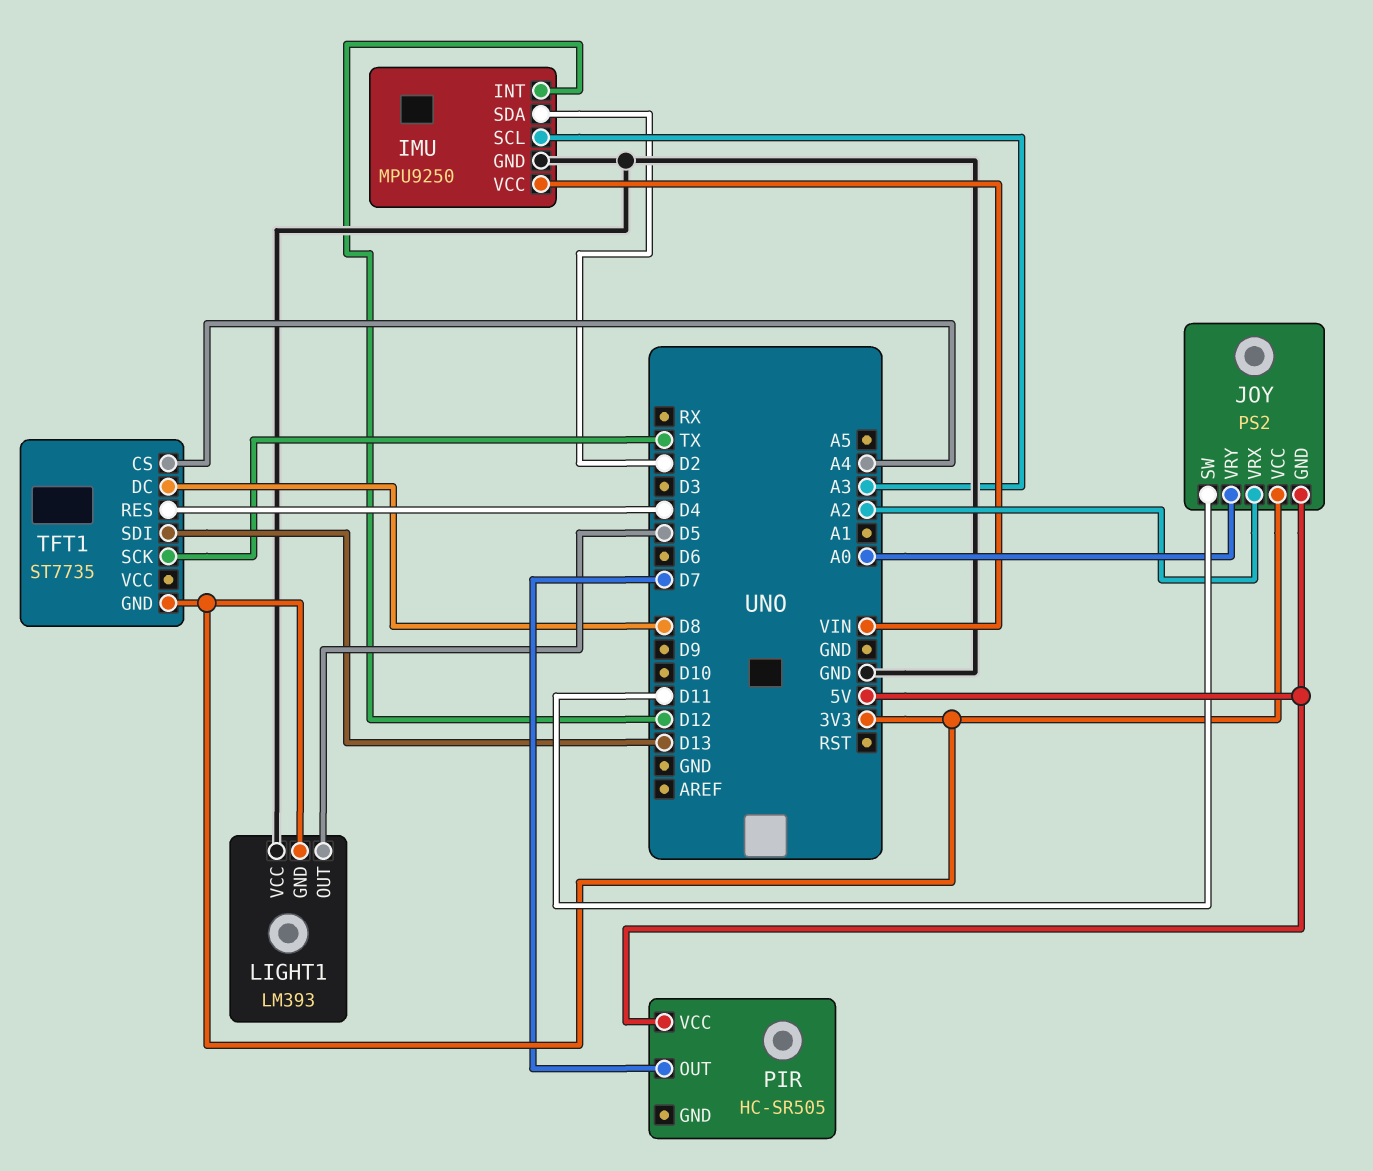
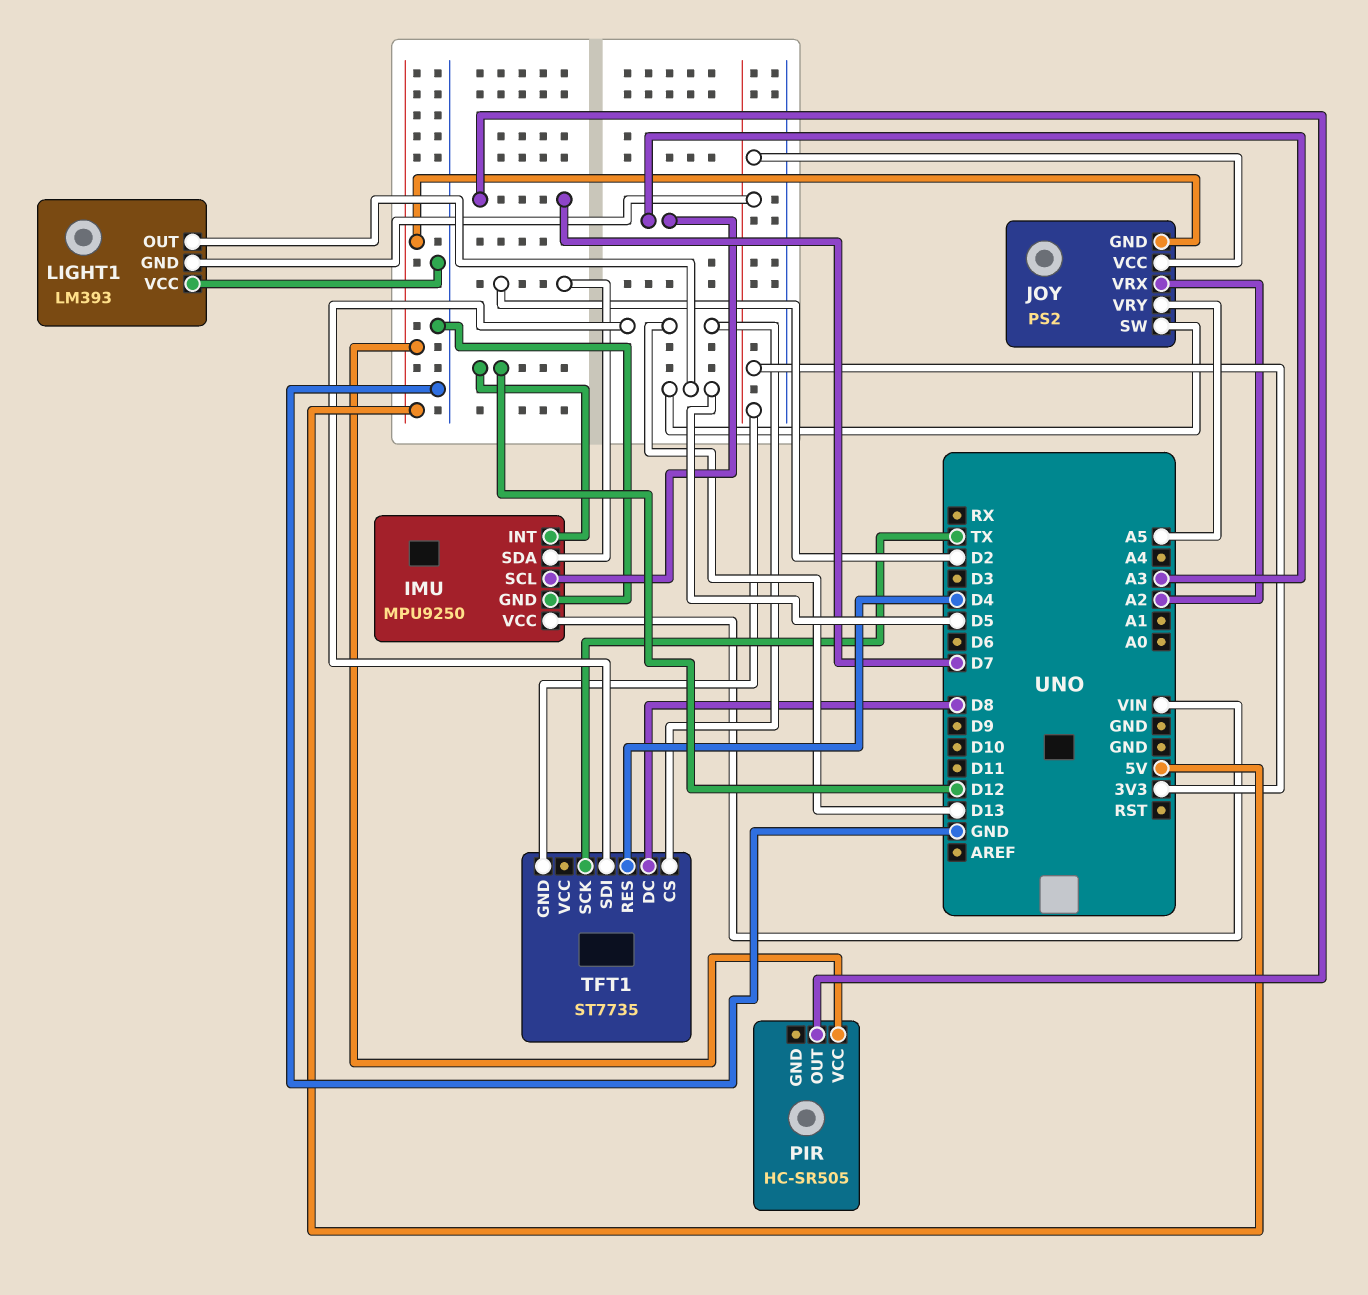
JOY pin SW: D11 -> D5
JOY pin VRY: A0 -> A5
TFT1 pin CS: A4 -> D13

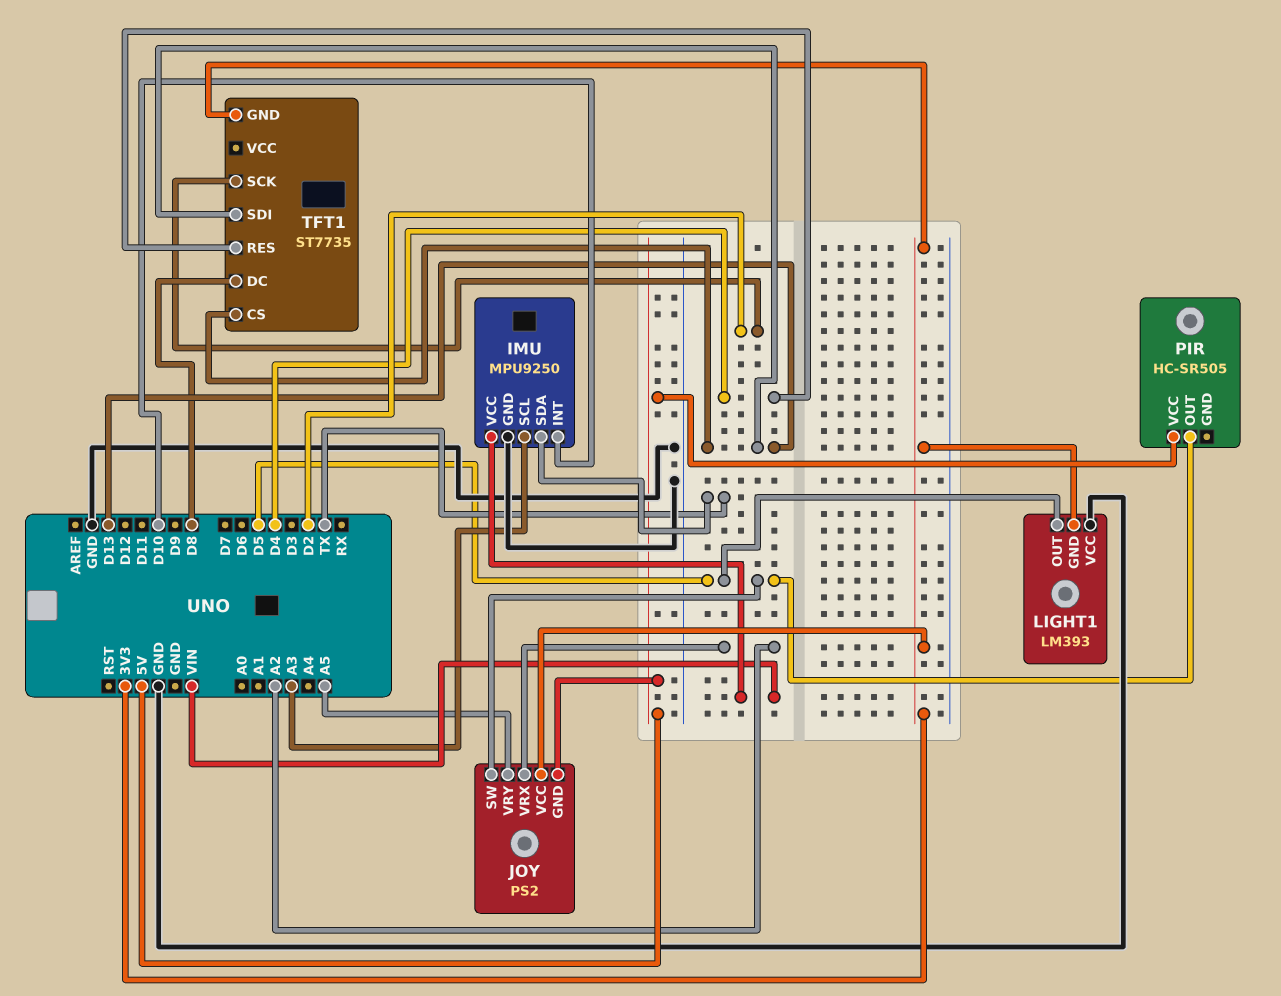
IMU pin INT: D12 -> D10
IMU pin SDA: D2 -> TX
PIR pin OUT: D7 -> D5
TFT1 pin SCK: TX -> D2

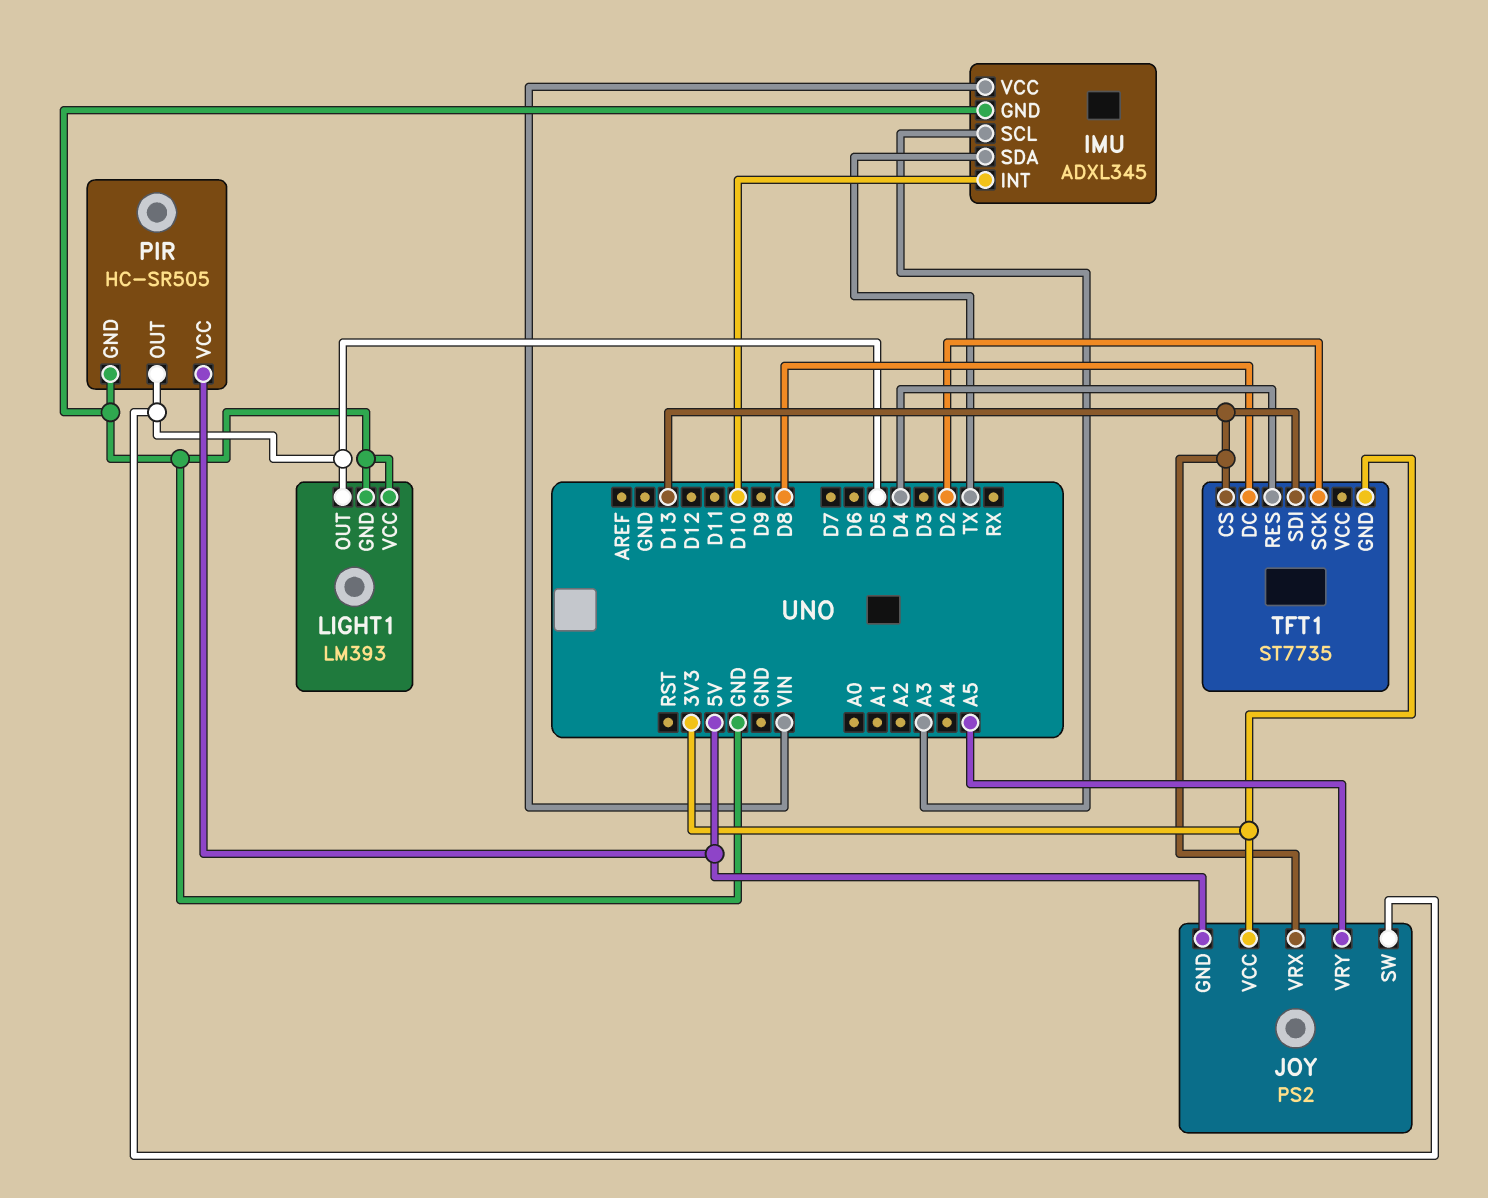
IMU: MPU9250 -> ADXL345
JOY pin VRX: A2 -> D13
LIGHT1 pin GND: 3V3 -> GND
PIR pin GND: none -> GND

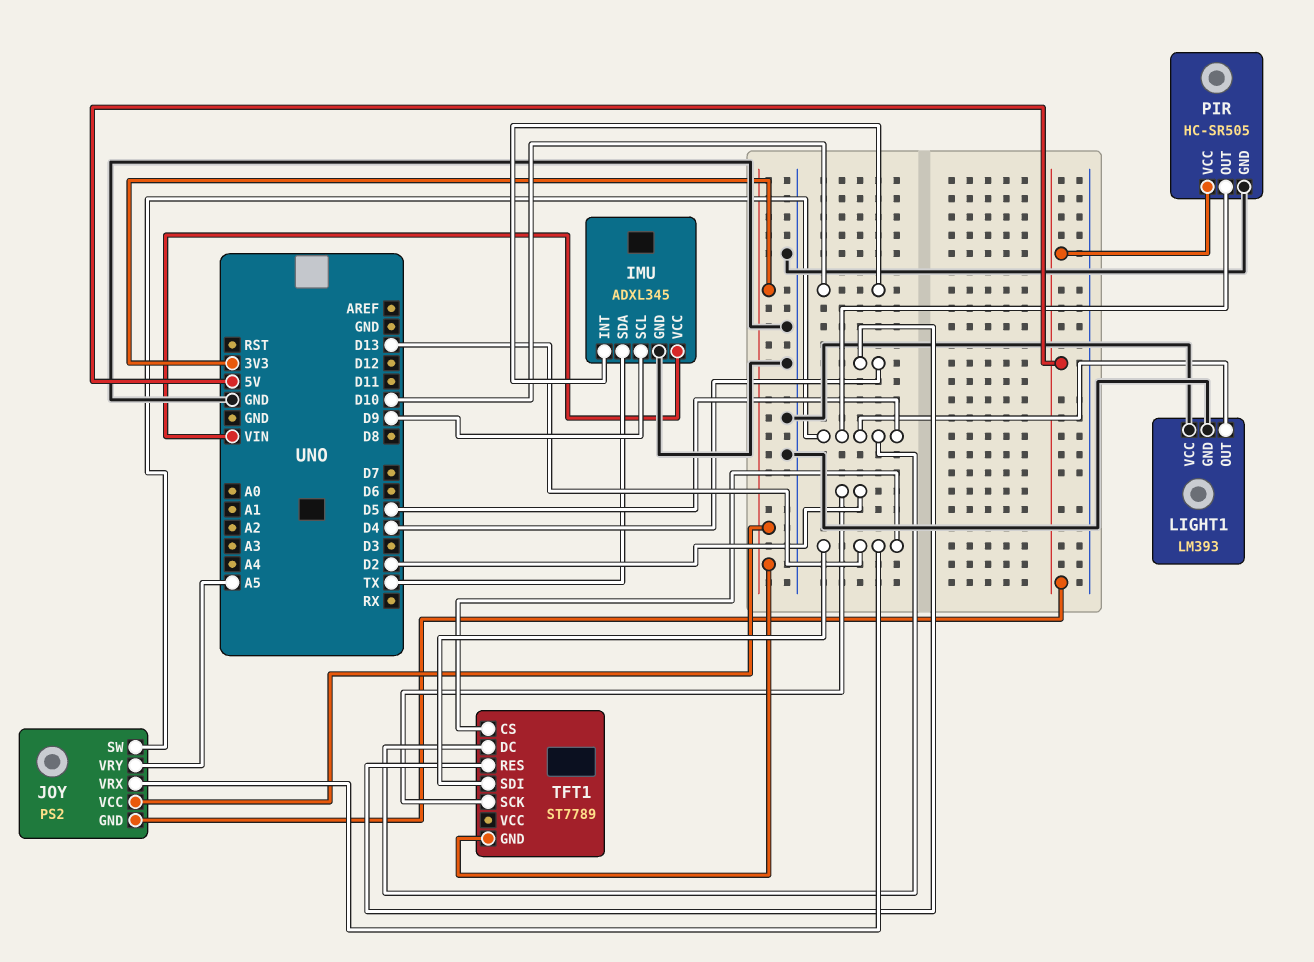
IMU pin SCL: A3 -> D9
TFT1: ST7735 -> ST7789
TFT1 pin DC: D8 -> D5

